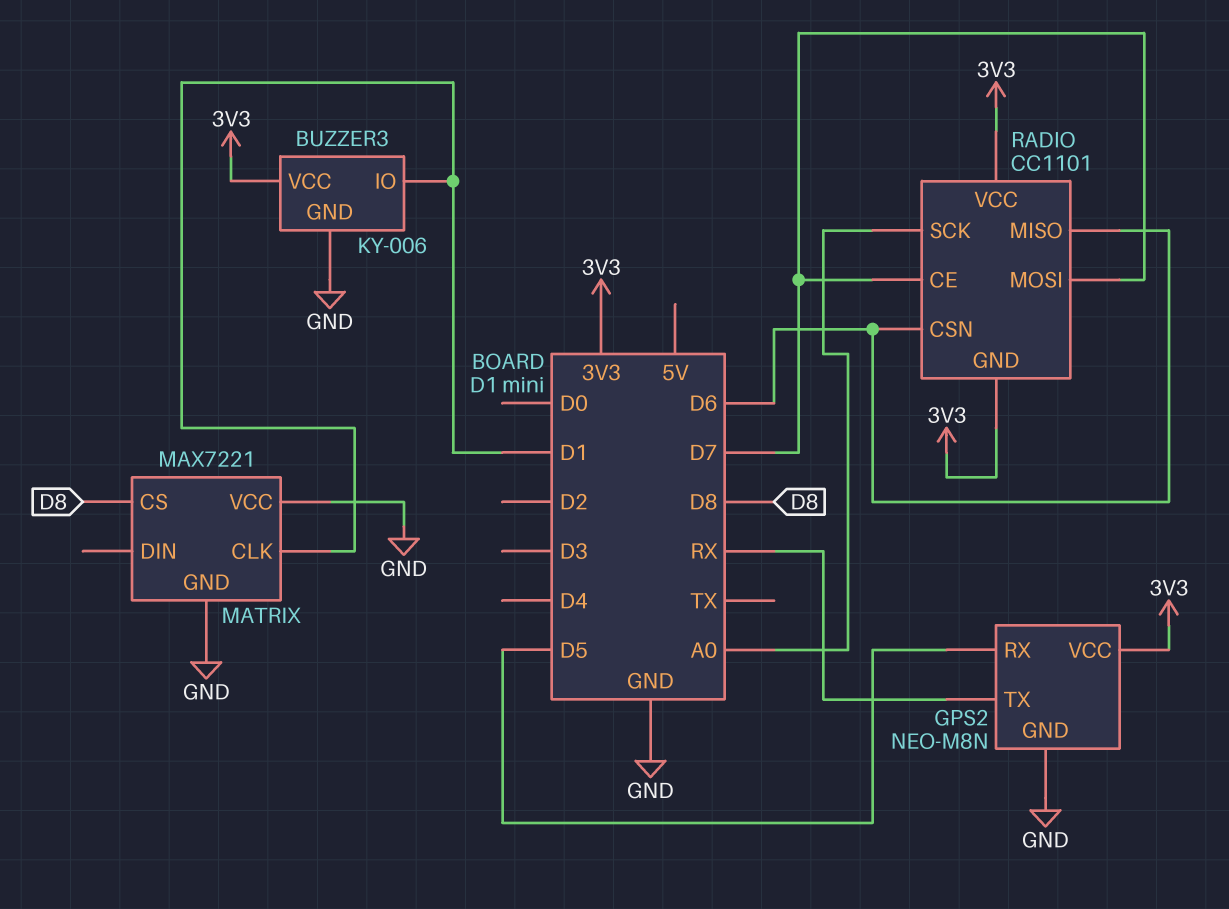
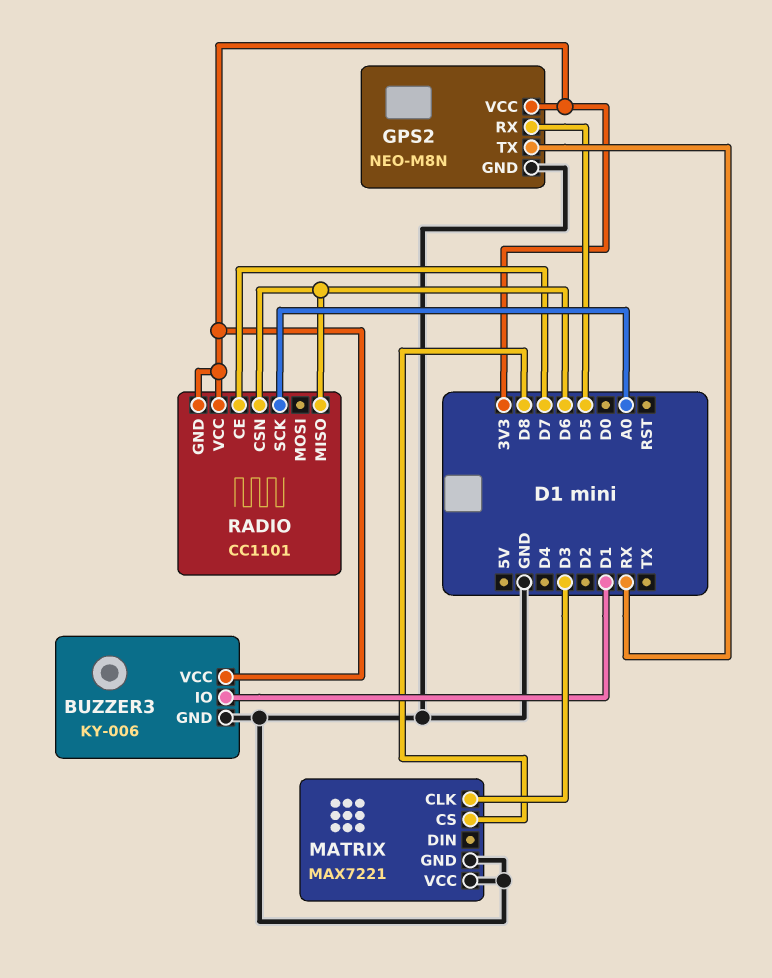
MATRIX pin CLK: D1 -> D3
RADIO pin MOSI: D7 -> none

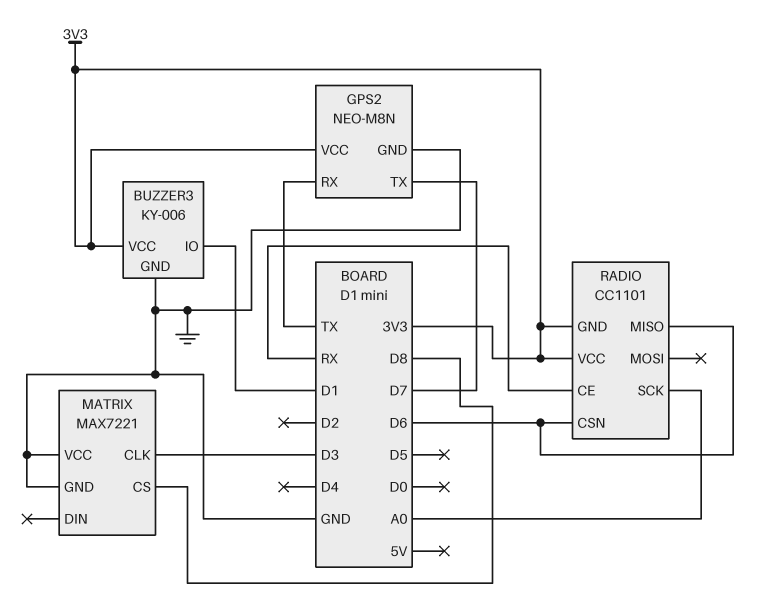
GPS2 pin RX: D5 -> TX
GPS2 pin TX: RX -> D7
RADIO pin CE: D7 -> RX

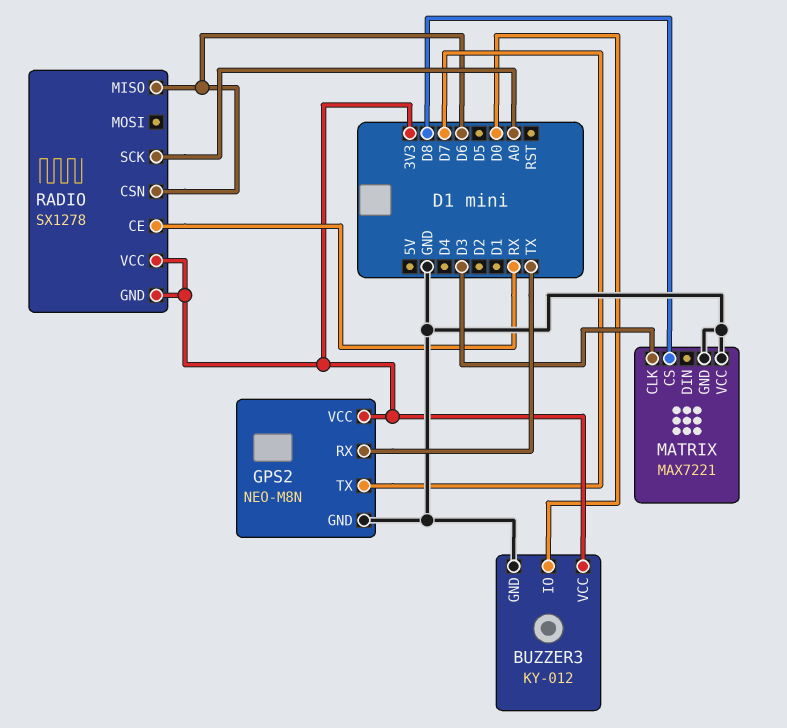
BUZZER3: KY-006 -> KY-012
BUZZER3 pin IO: D1 -> D0
RADIO: CC1101 -> SX1278

